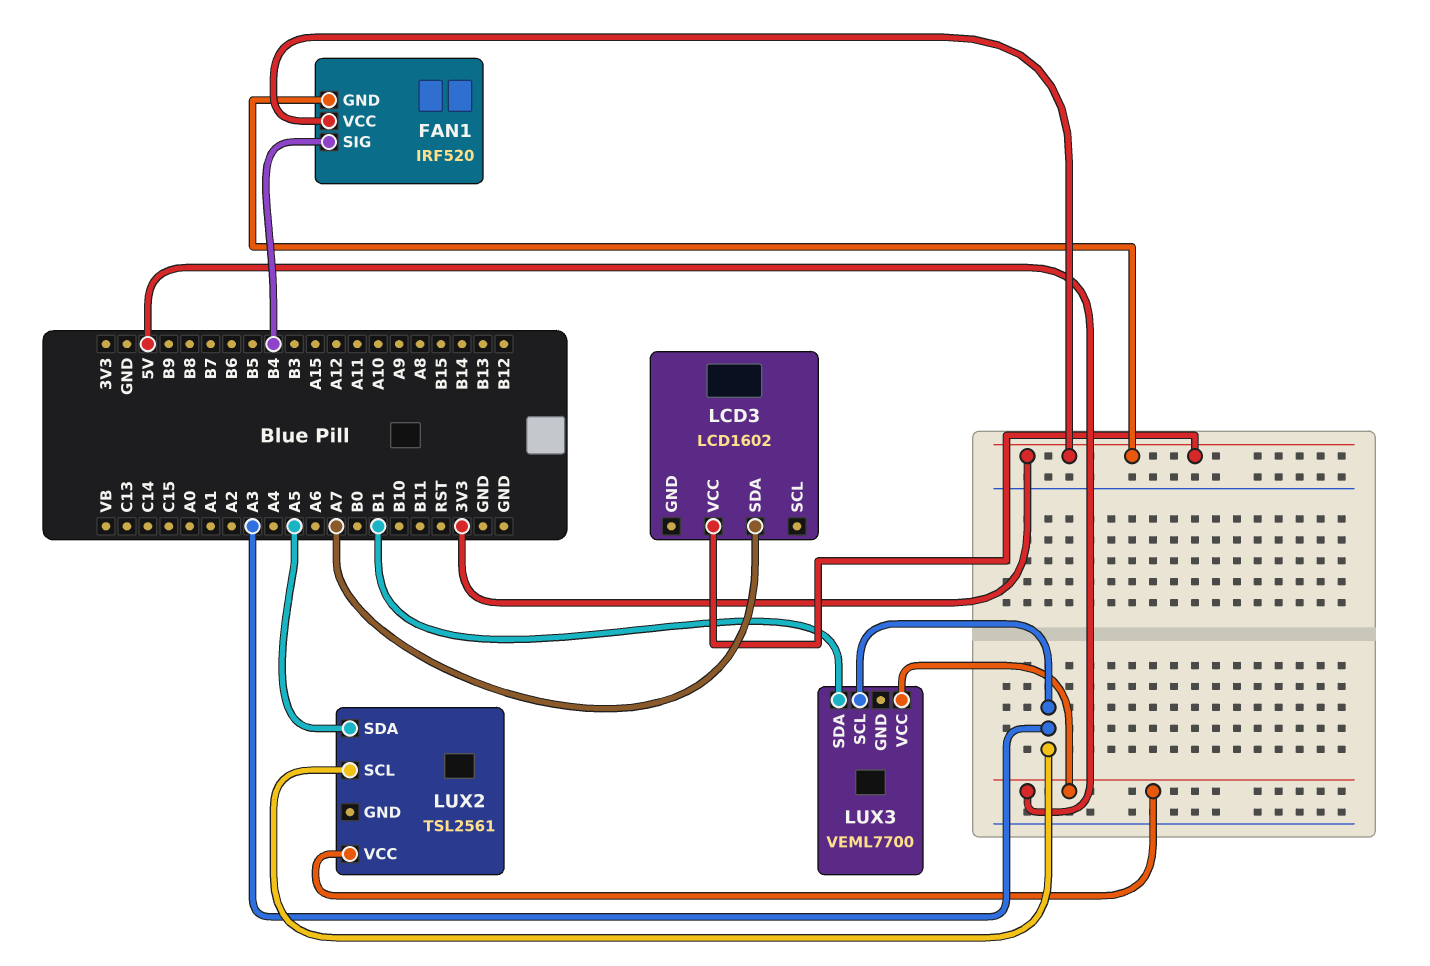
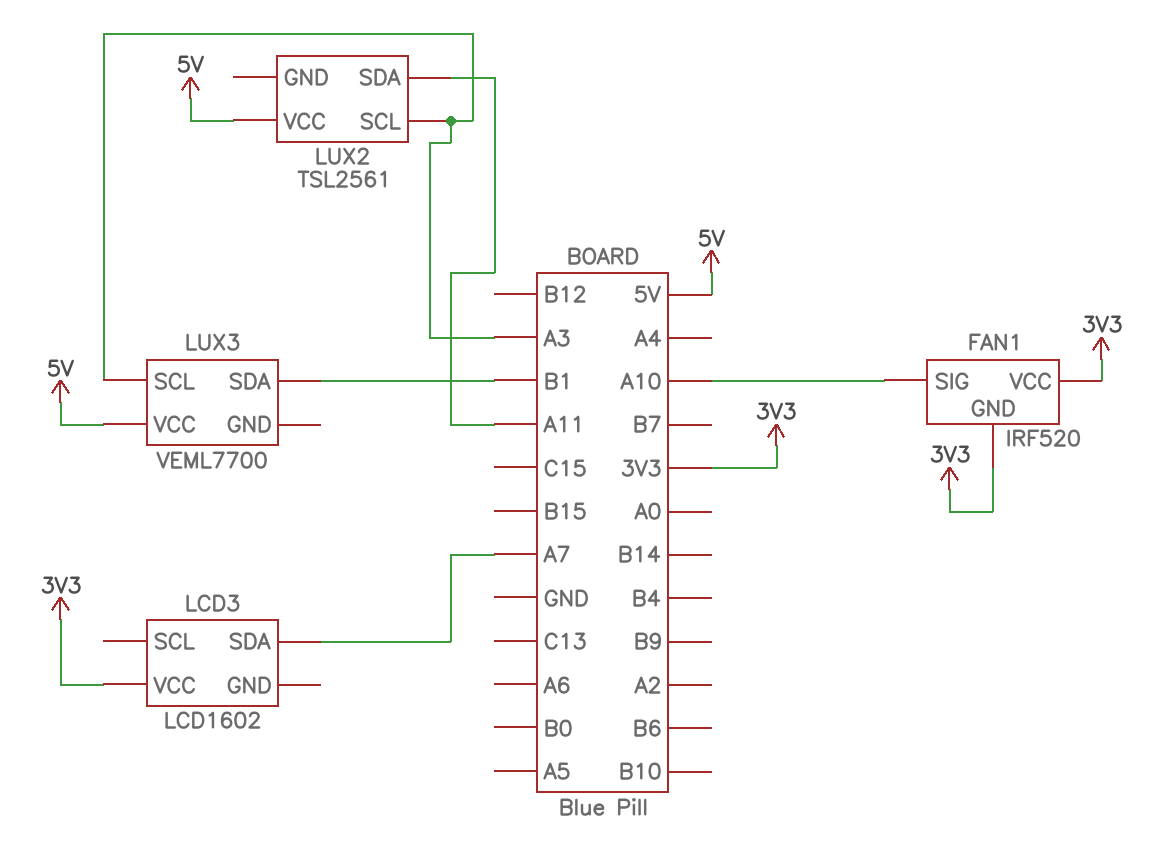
FAN1 pin SIG: B4 -> A10
LUX2 pin SDA: A5 -> A11

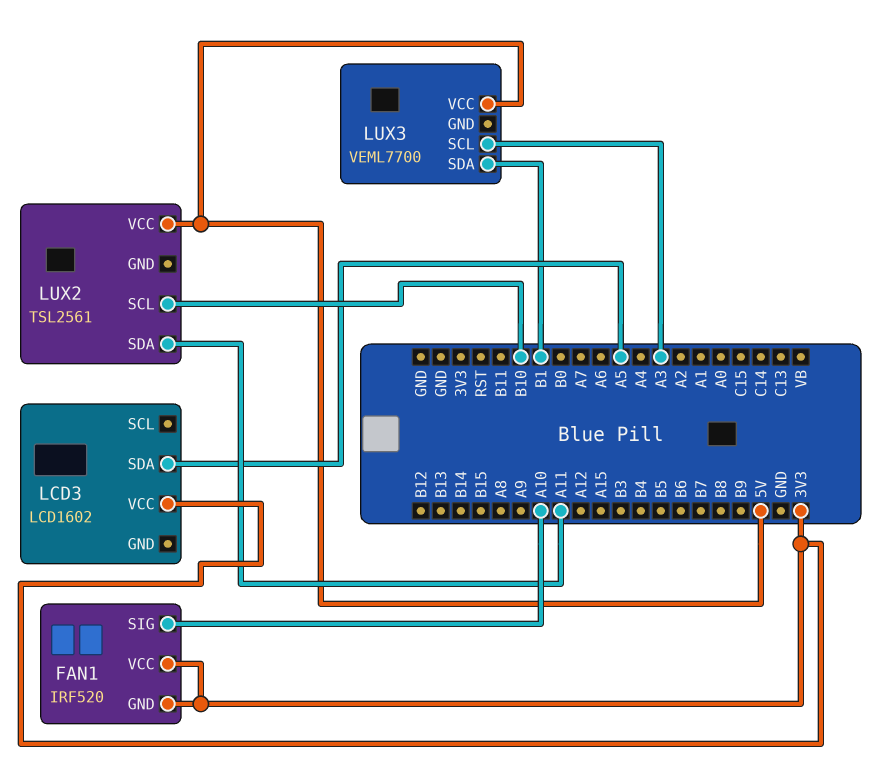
LCD3 pin SDA: A7 -> A5
LUX2 pin SCL: A3 -> B10

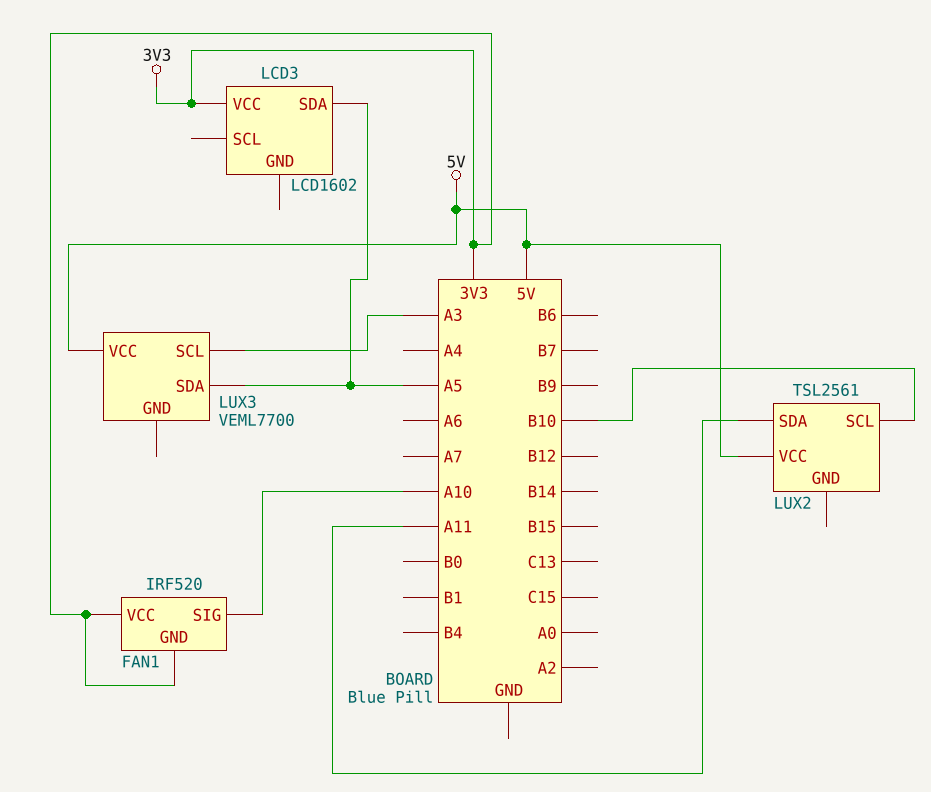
LUX3 pin SDA: B1 -> A5

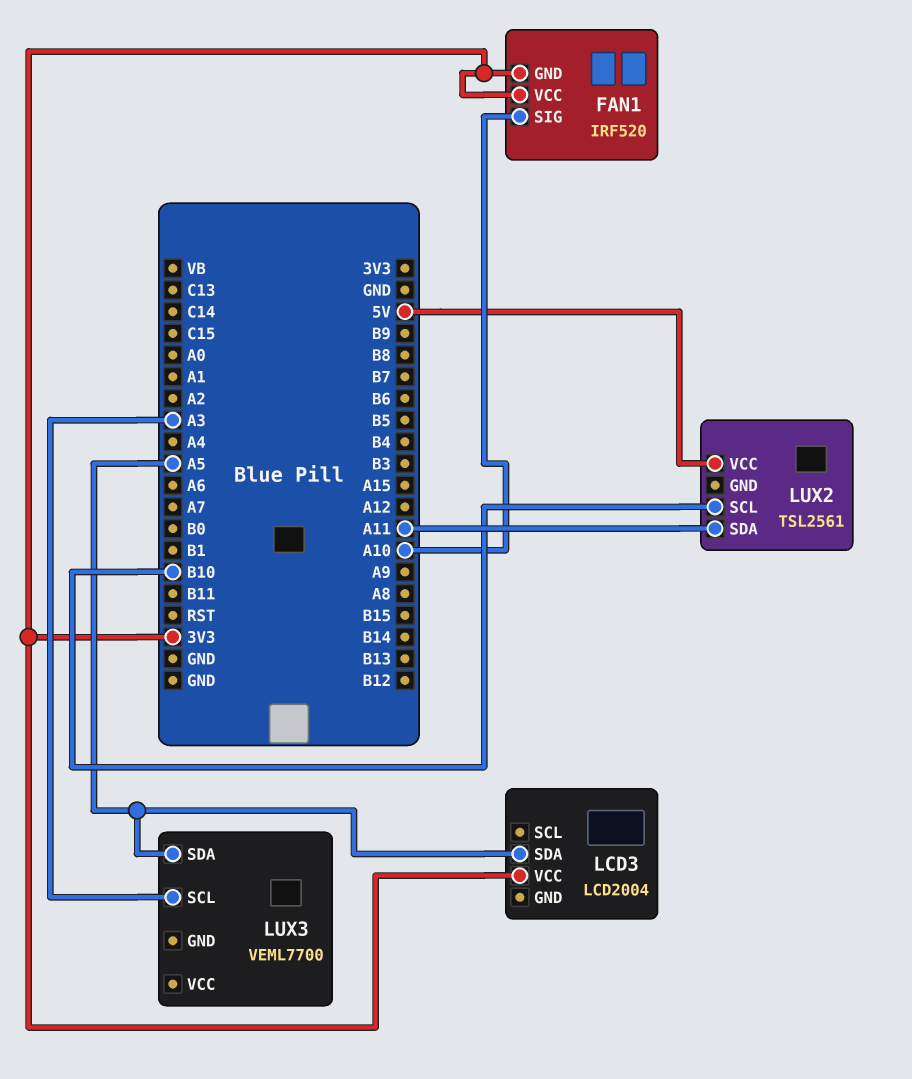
LCD3: LCD1602 -> LCD2004
LUX3 pin VCC: 5V -> none

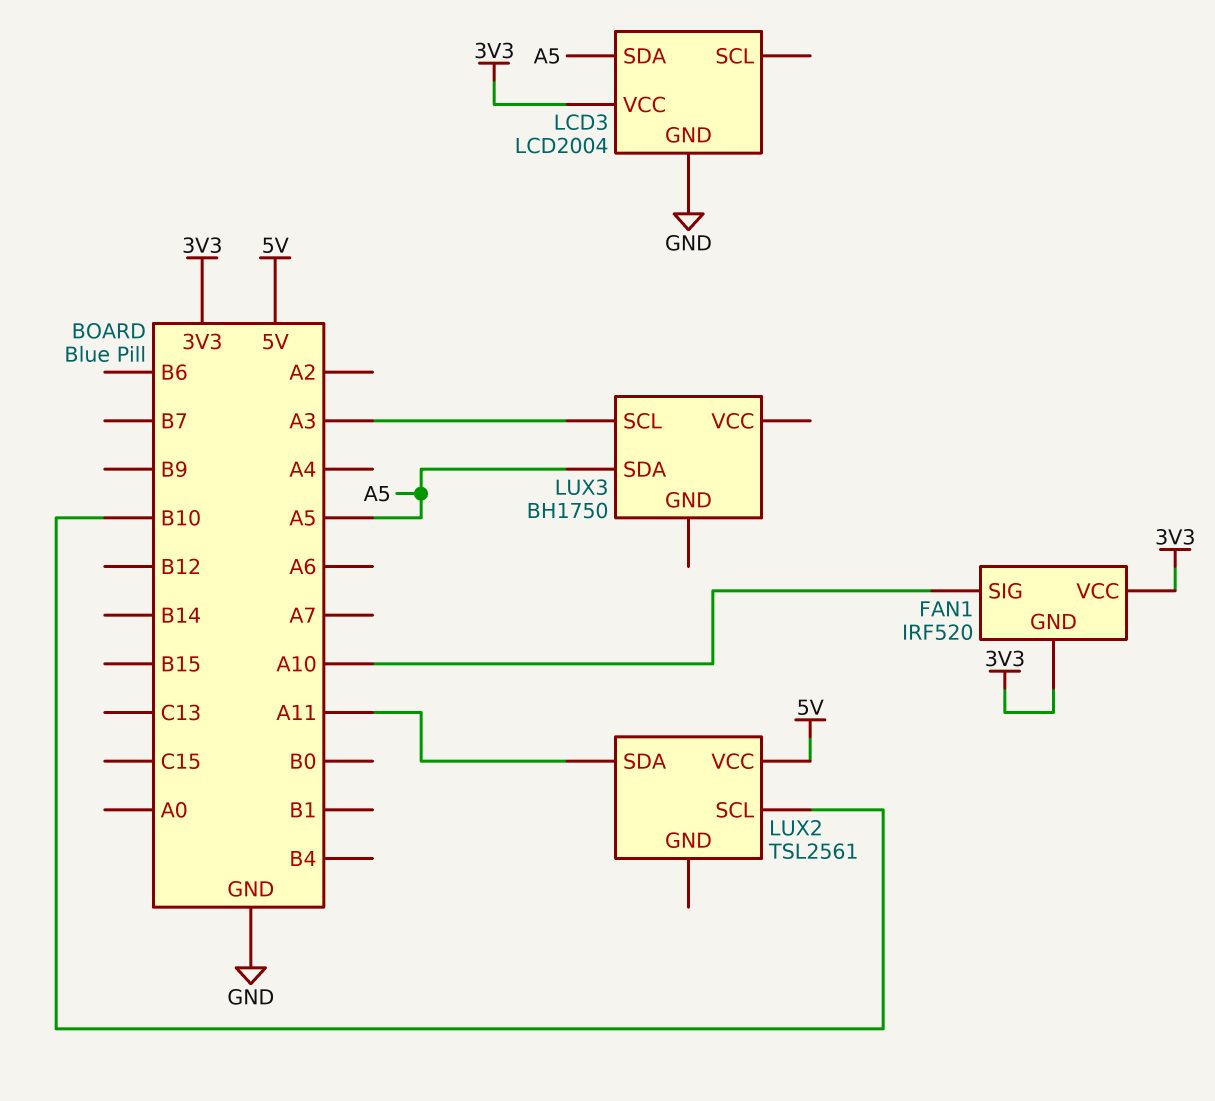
LCD3 pin GND: none -> GND
LUX3: VEML7700 -> BH1750

